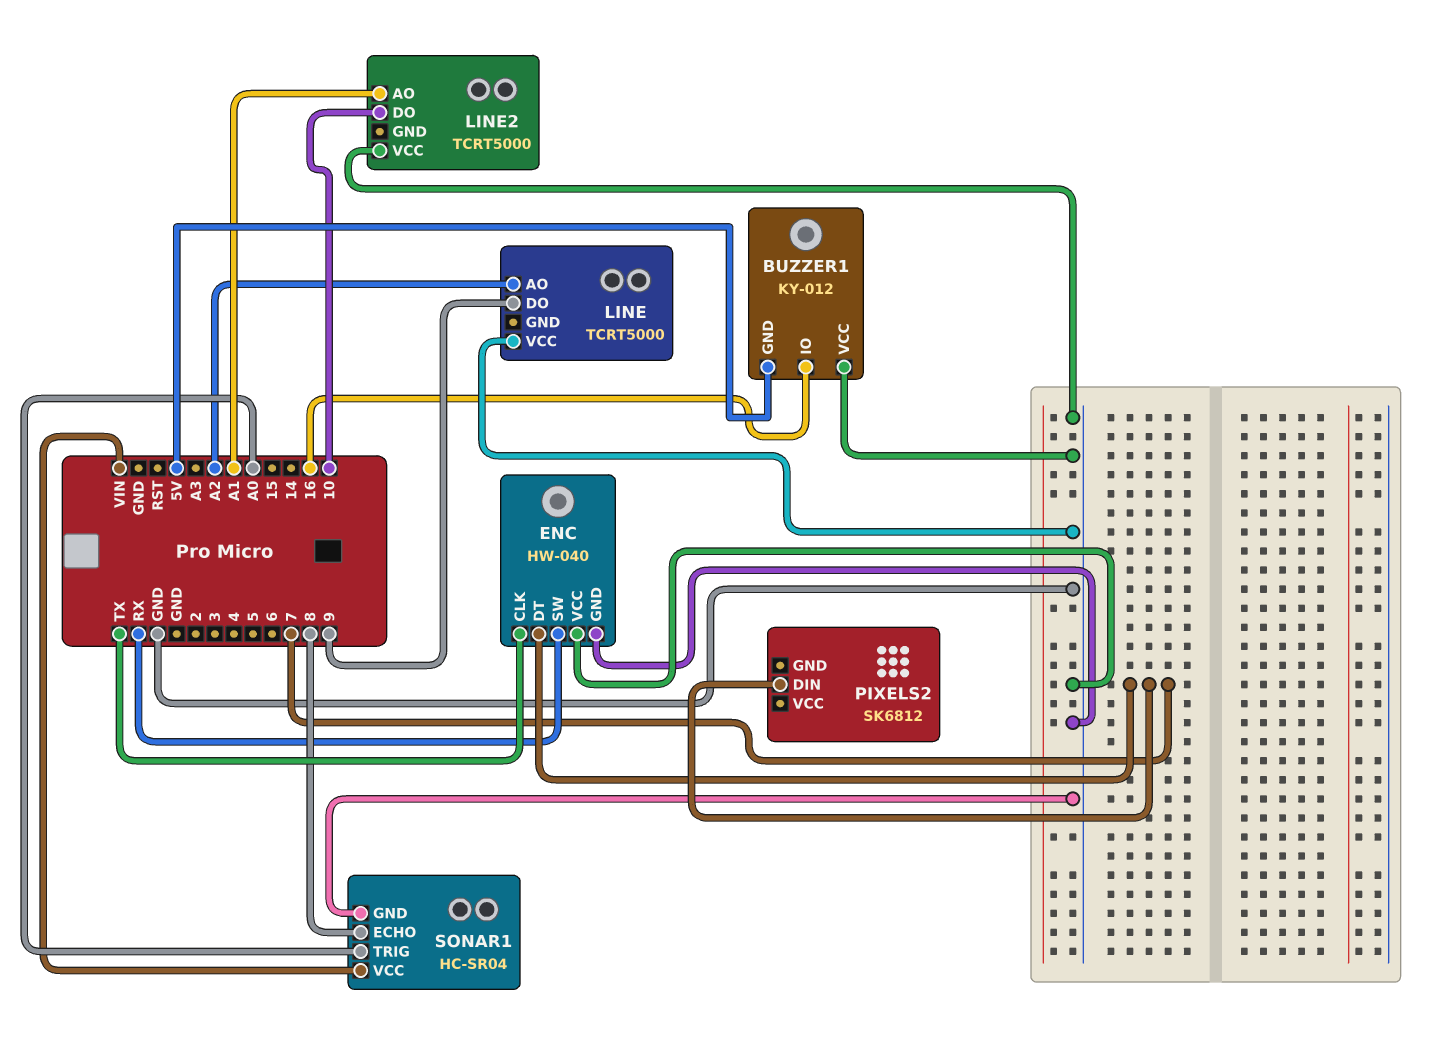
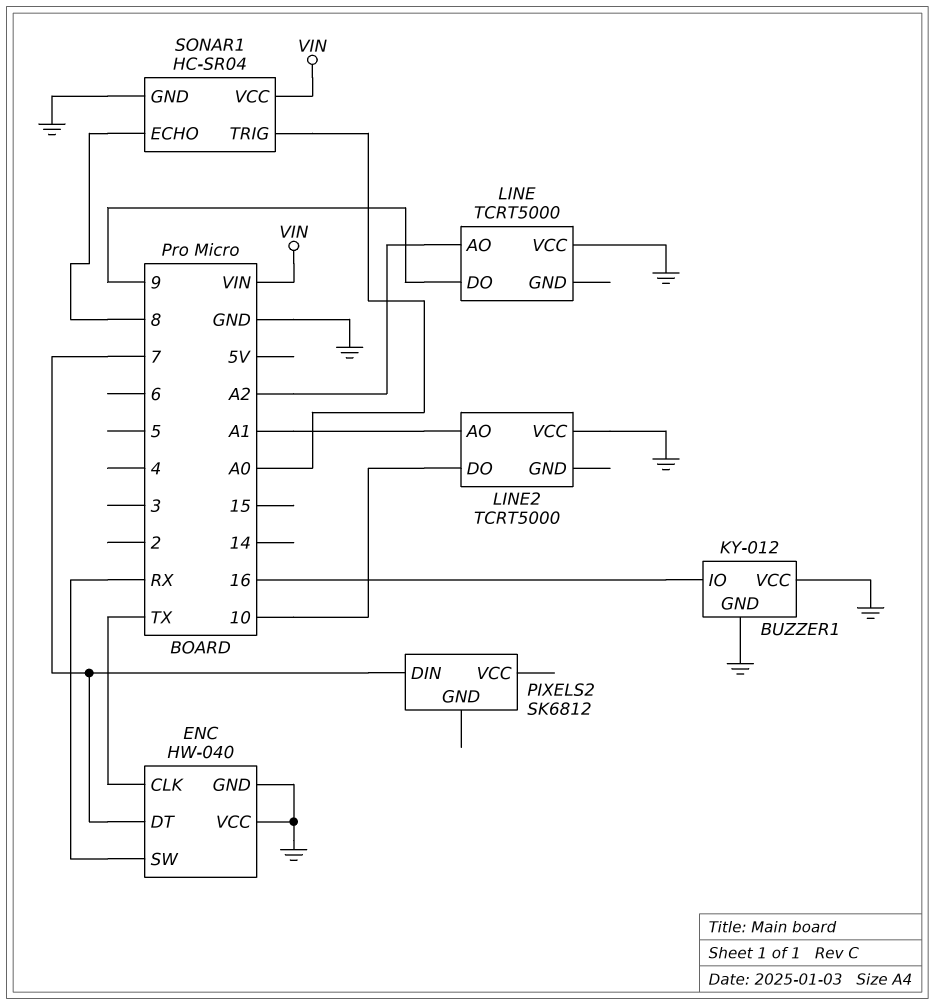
BUZZER1 pin GND: 5V -> GND

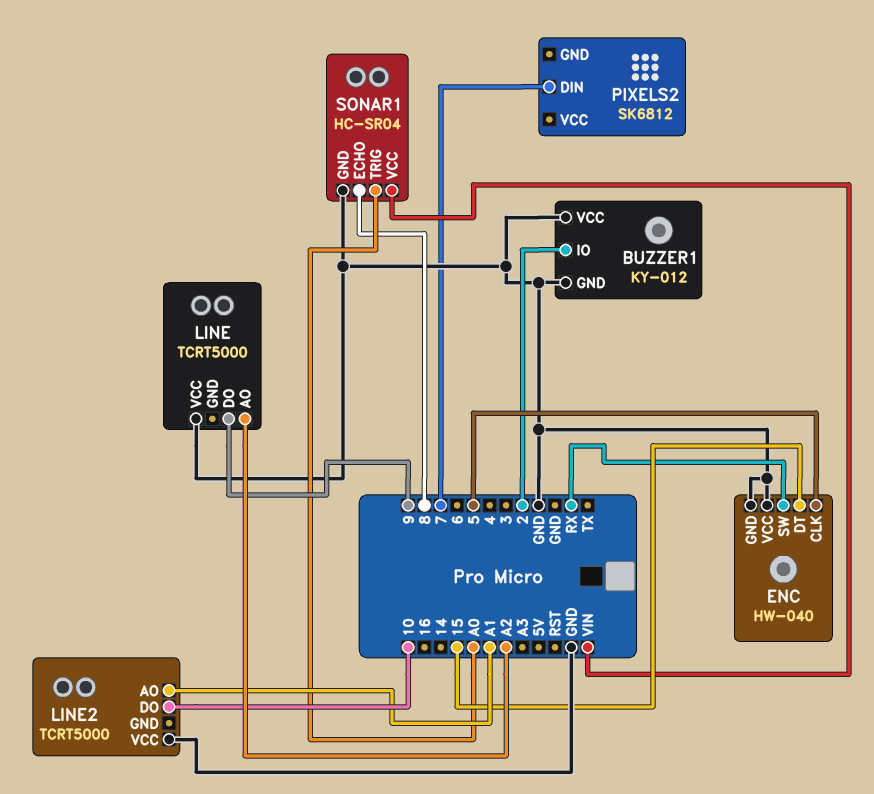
BUZZER1 pin IO: 16 -> 2
ENC pin CLK: TX -> 5
ENC pin DT: 7 -> 15

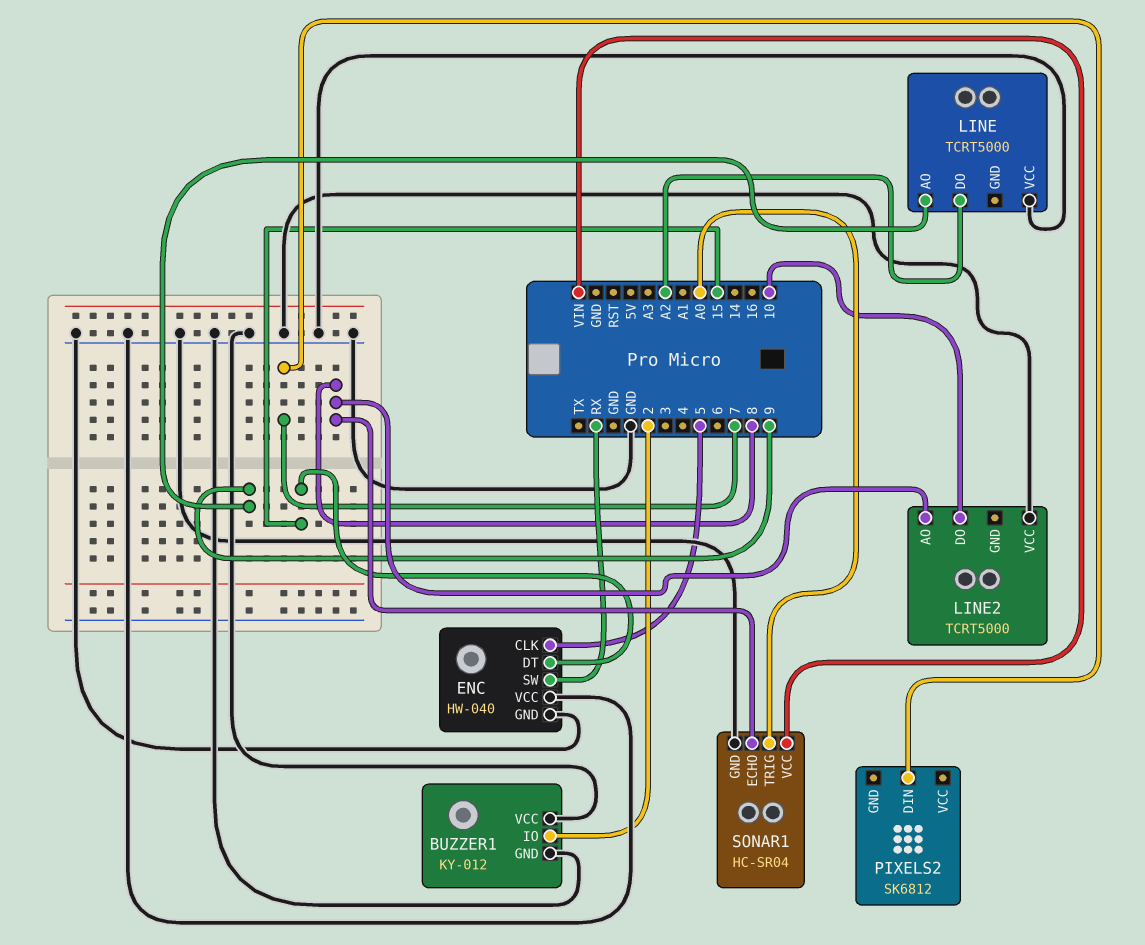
LINE pin AO: A2 -> 9
LINE pin DO: 9 -> A2
LINE2 pin AO: A1 -> 8

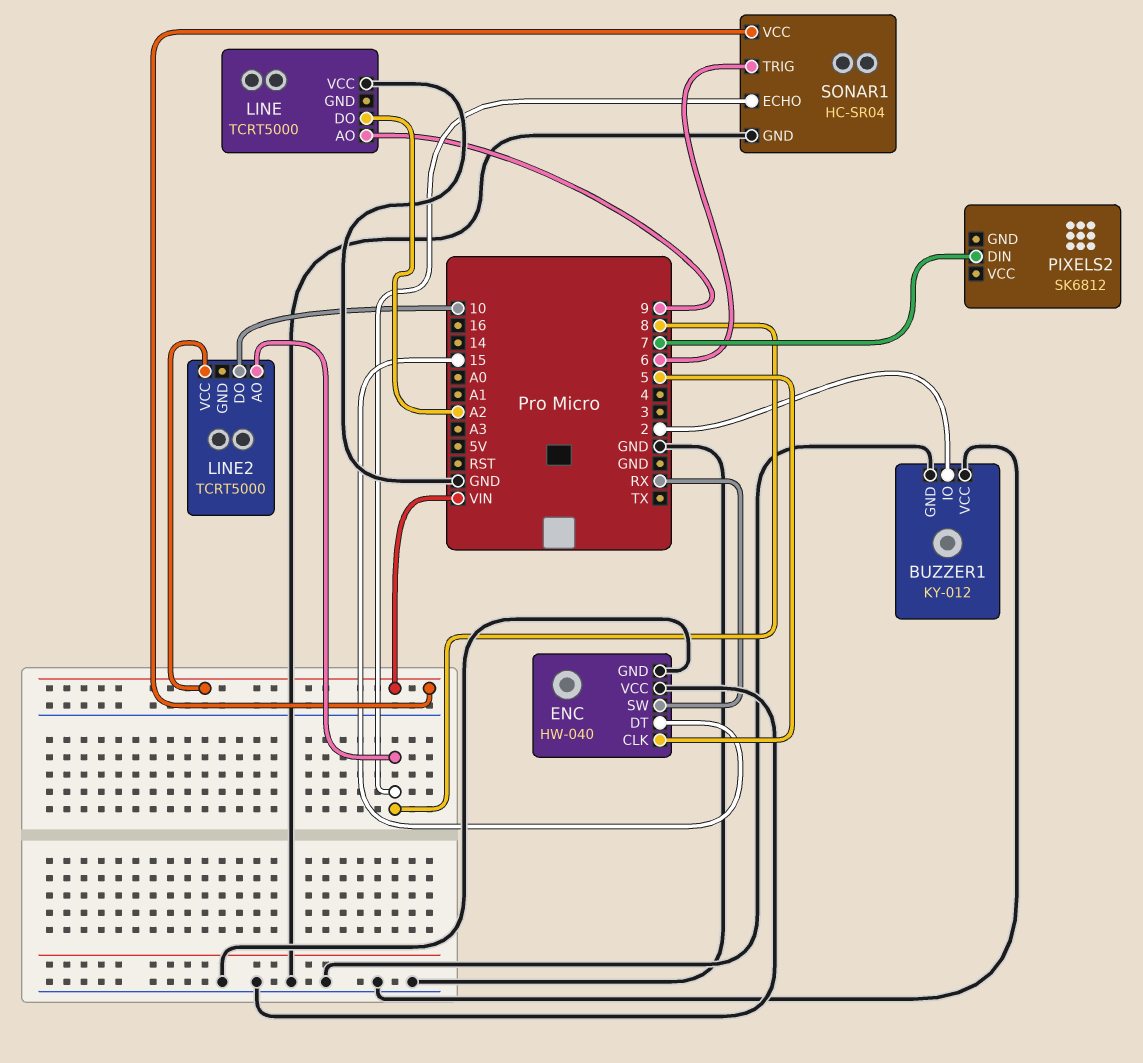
LINE2 pin VCC: GND -> VIN
SONAR1 pin TRIG: A0 -> 6

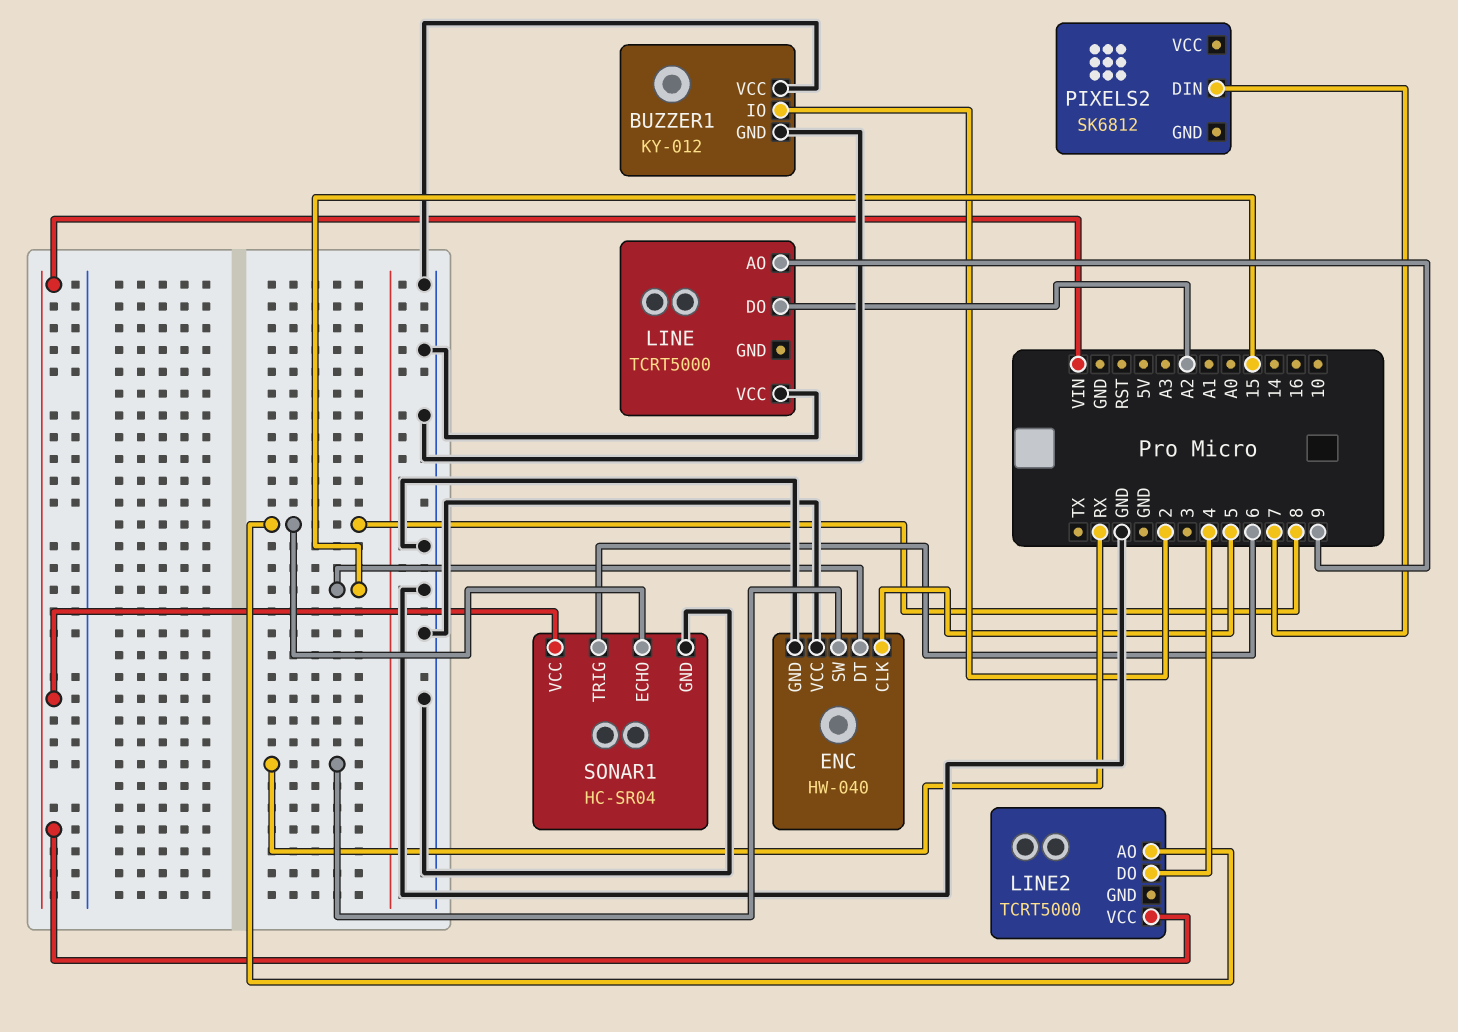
LINE2 pin DO: 10 -> 4

